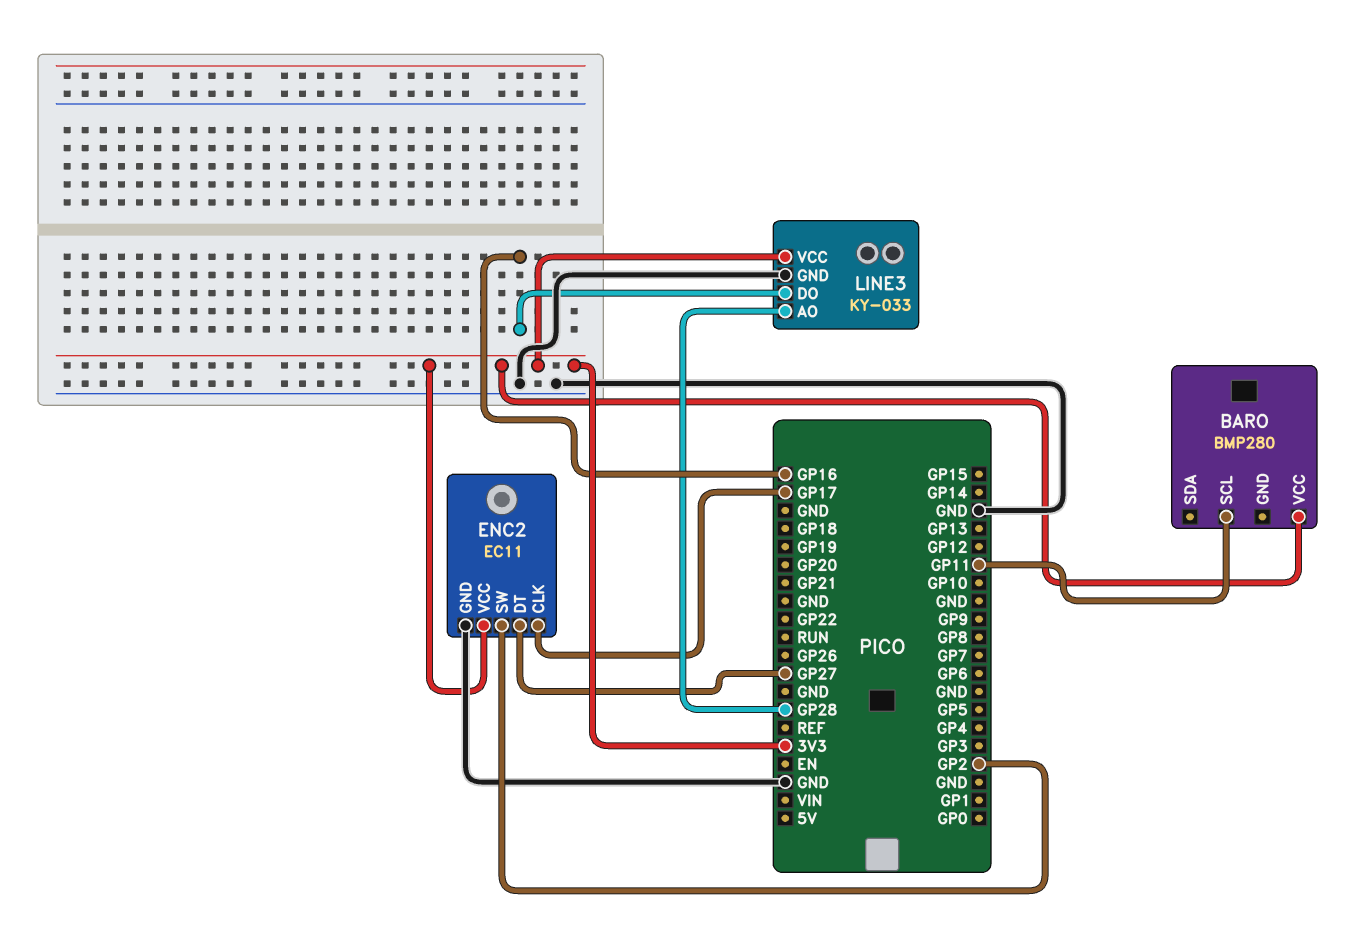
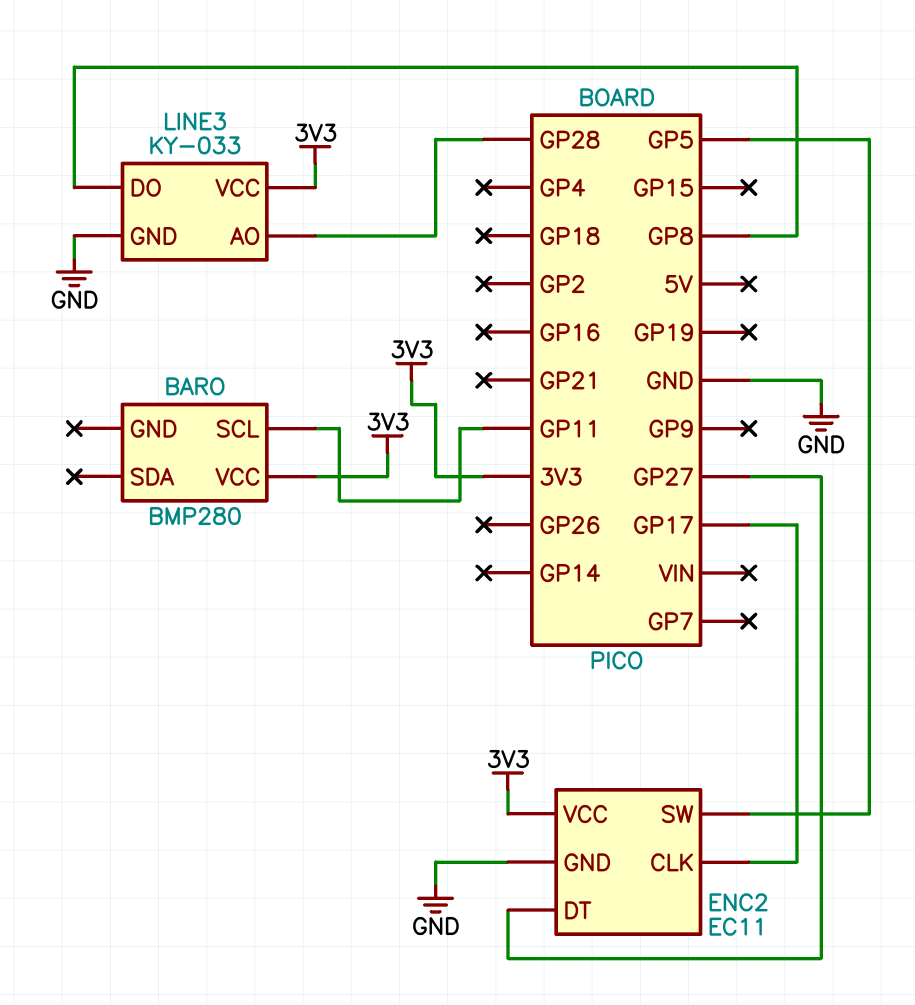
ENC2 pin SW: GP2 -> GP5
LINE3 pin DO: GP16 -> GP8

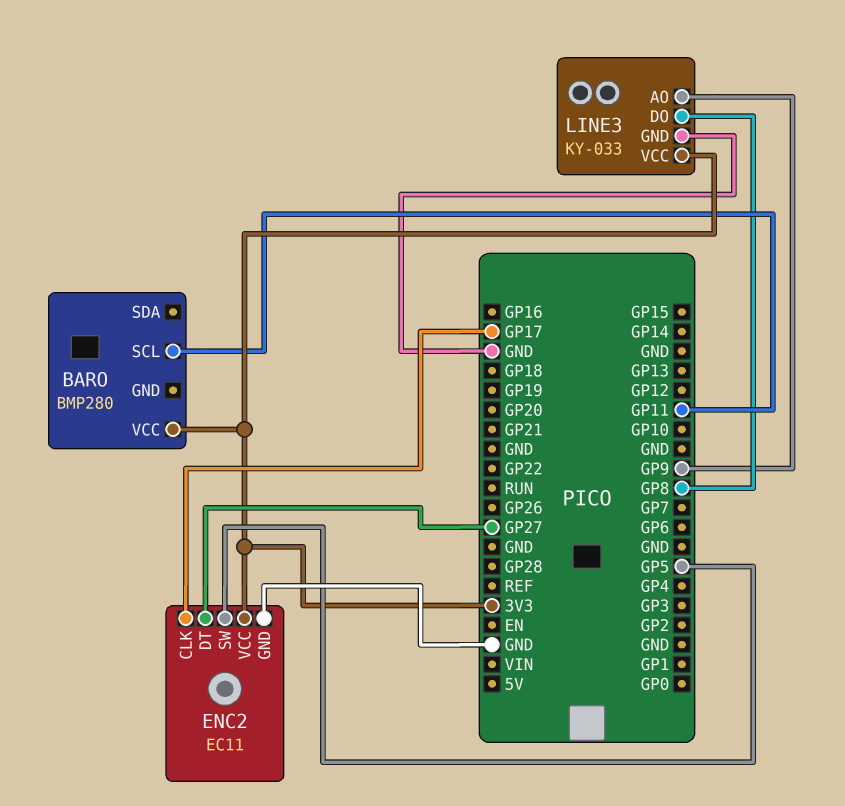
LINE3 pin AO: GP28 -> GP9

